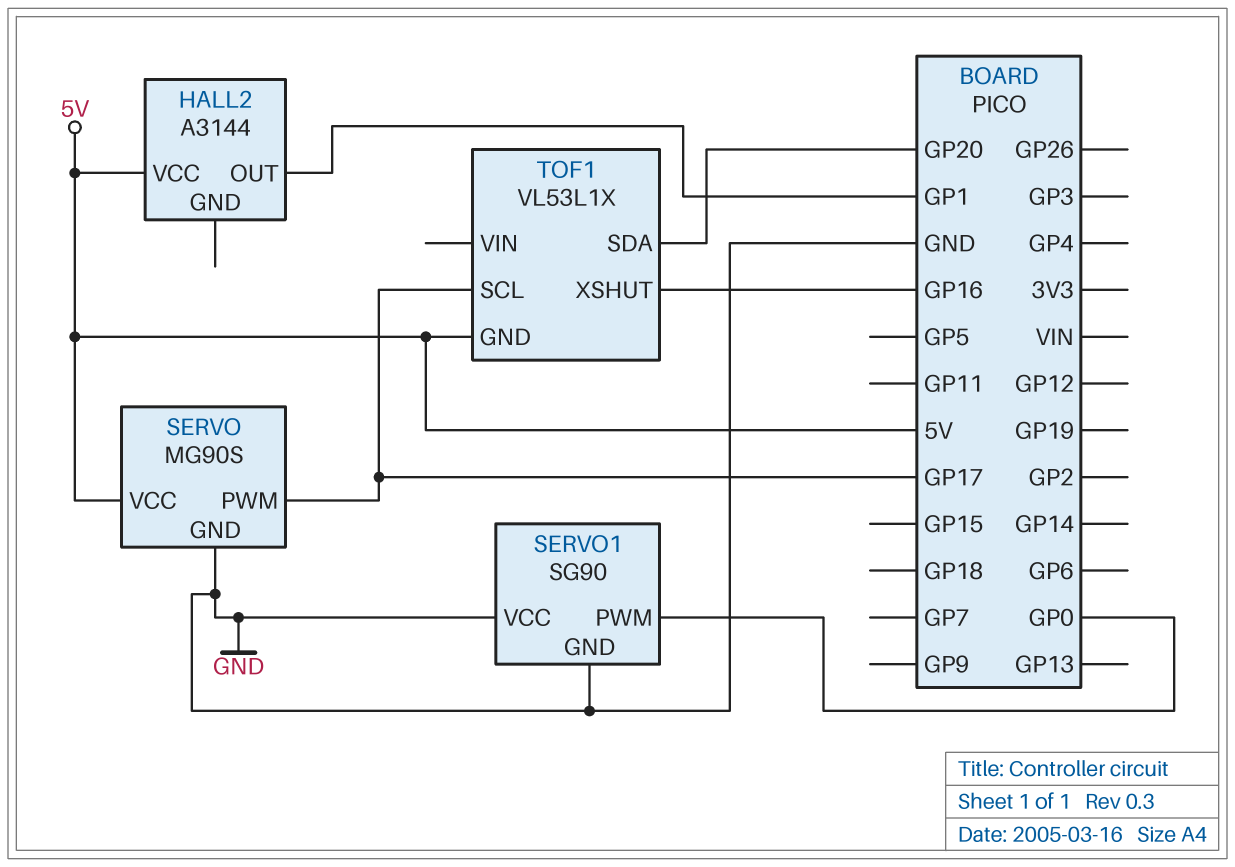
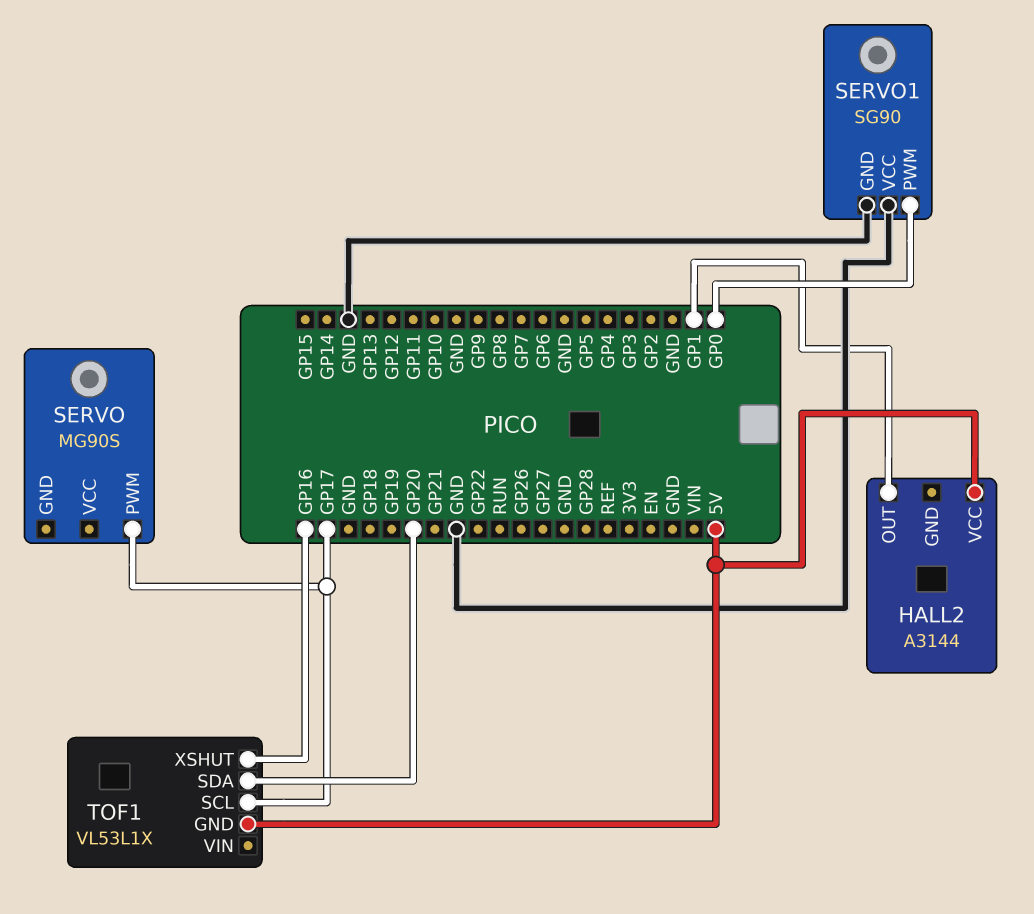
SERVO pin GND: GND -> none
SERVO pin VCC: 5V -> none

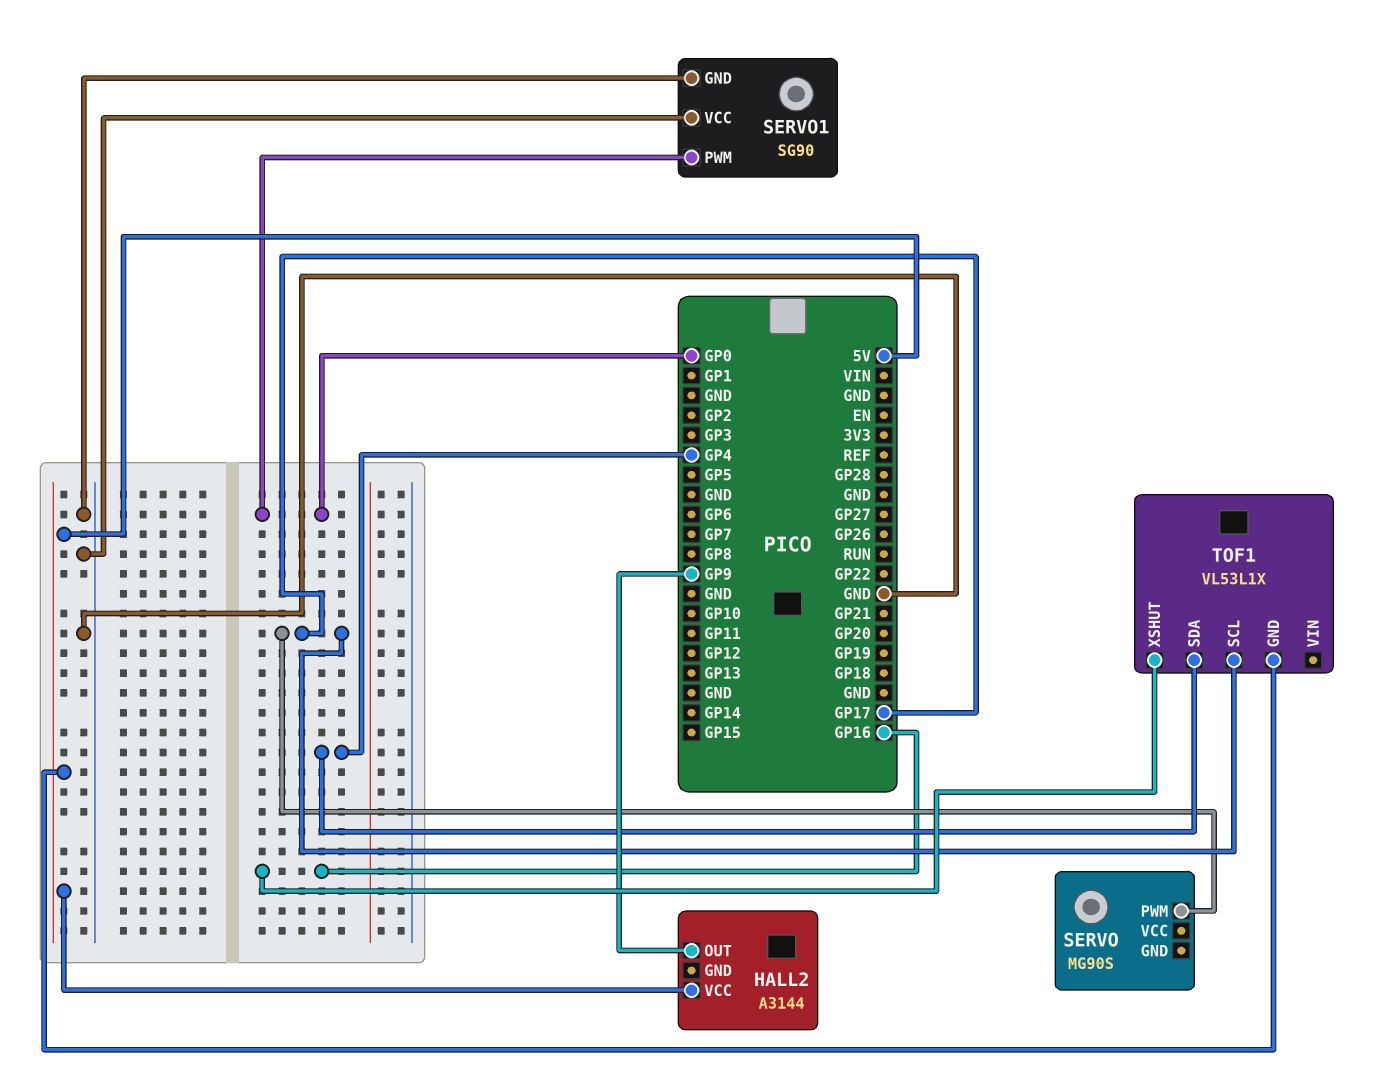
HALL2 pin OUT: GP1 -> GP9
TOF1 pin SDA: GP20 -> GP4

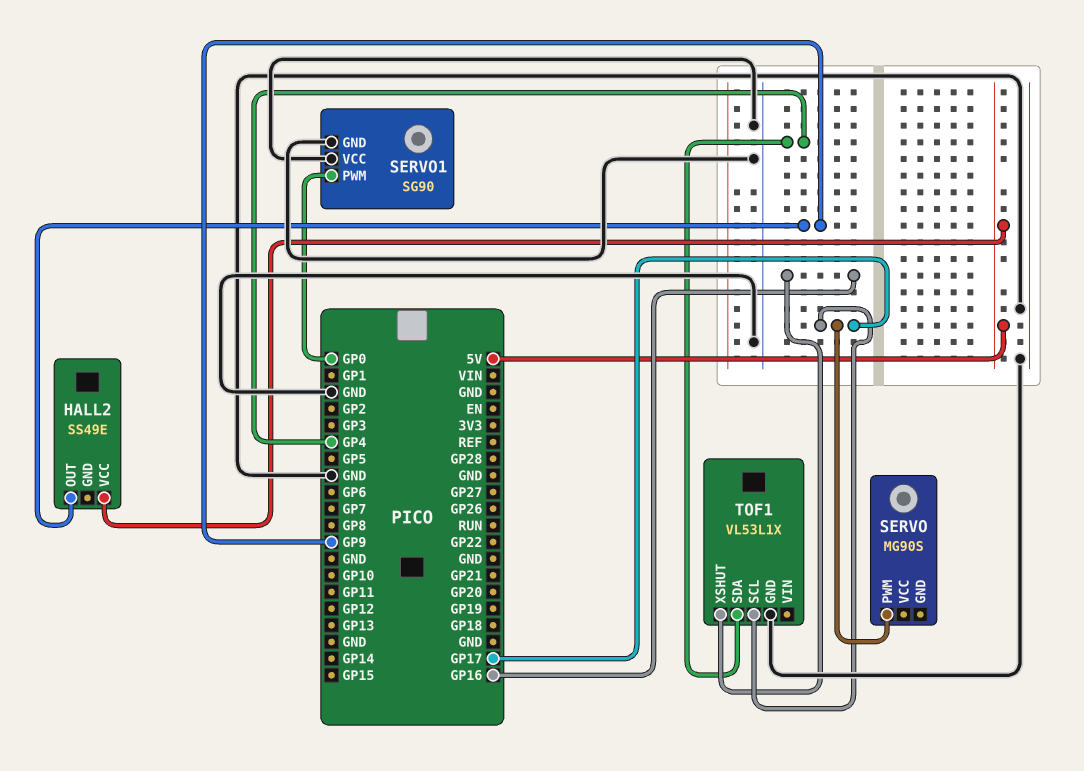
HALL2: A3144 -> SS49E
TOF1 pin GND: 5V -> GND

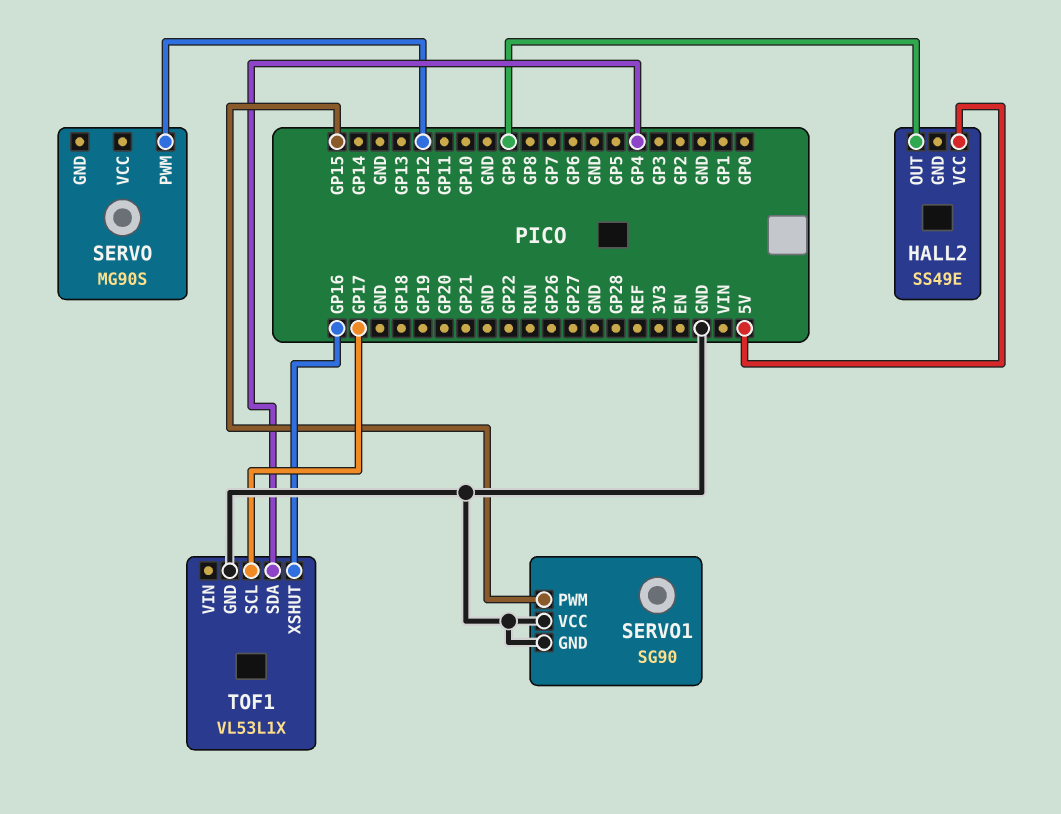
SERVO pin PWM: GP17 -> GP12
SERVO1 pin PWM: GP0 -> GP15

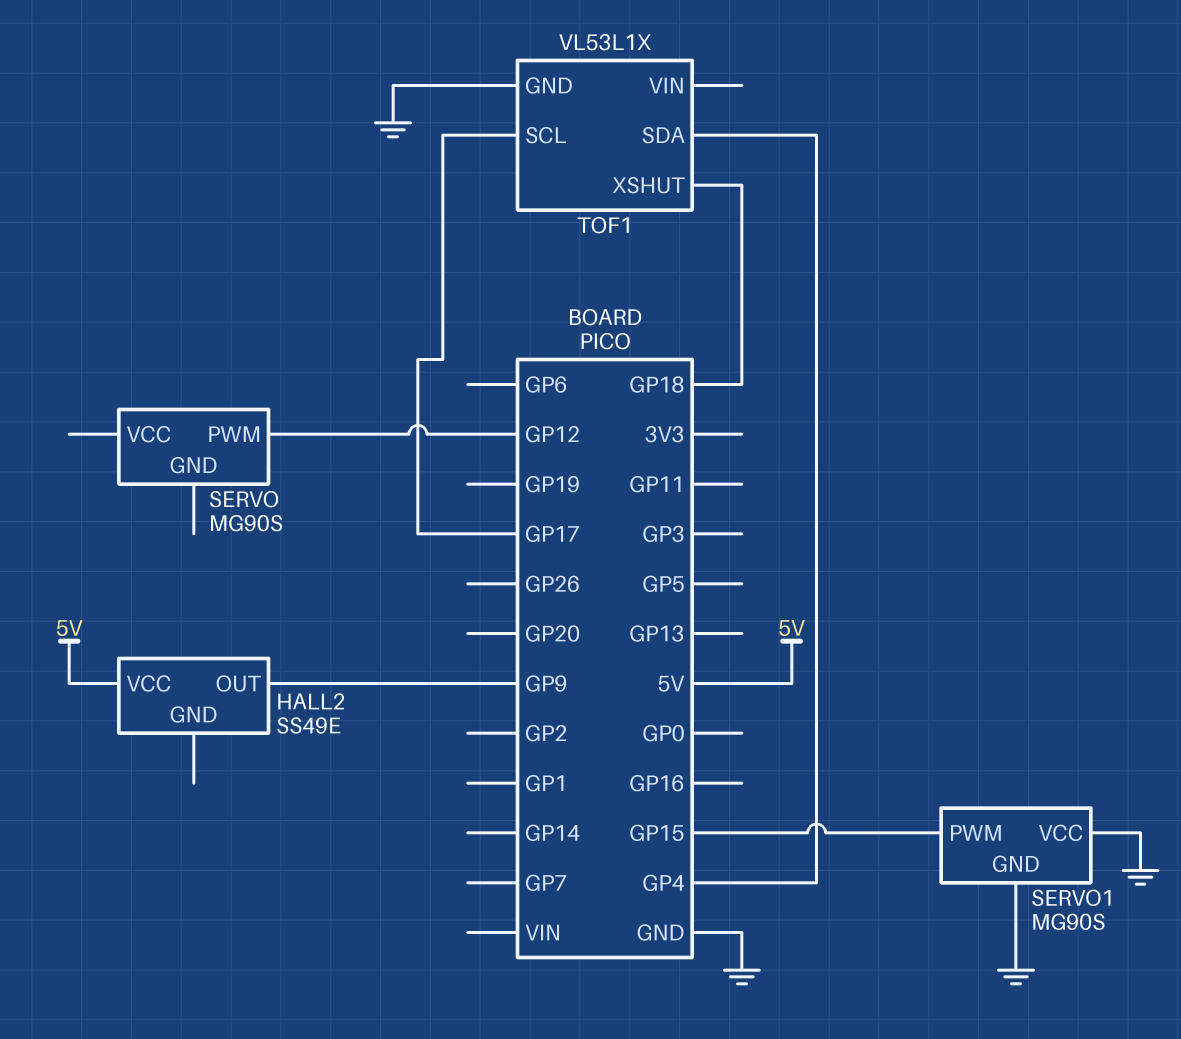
SERVO1: SG90 -> MG90S
TOF1 pin XSHUT: GP16 -> GP18

